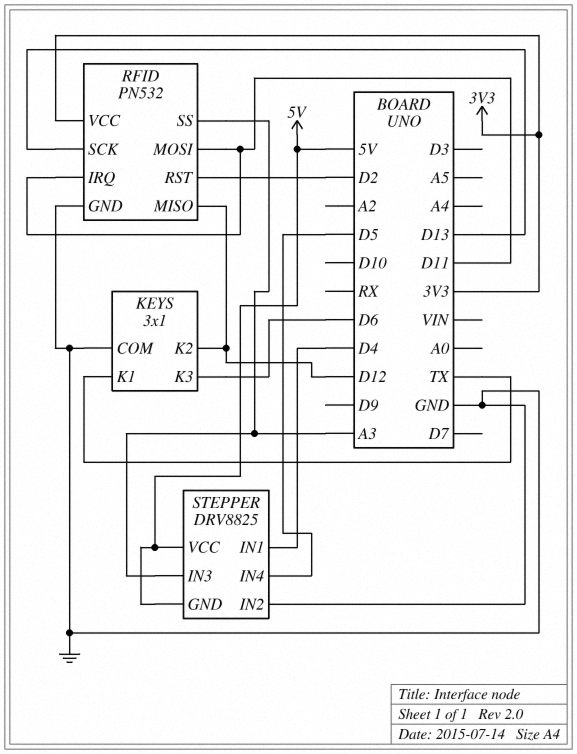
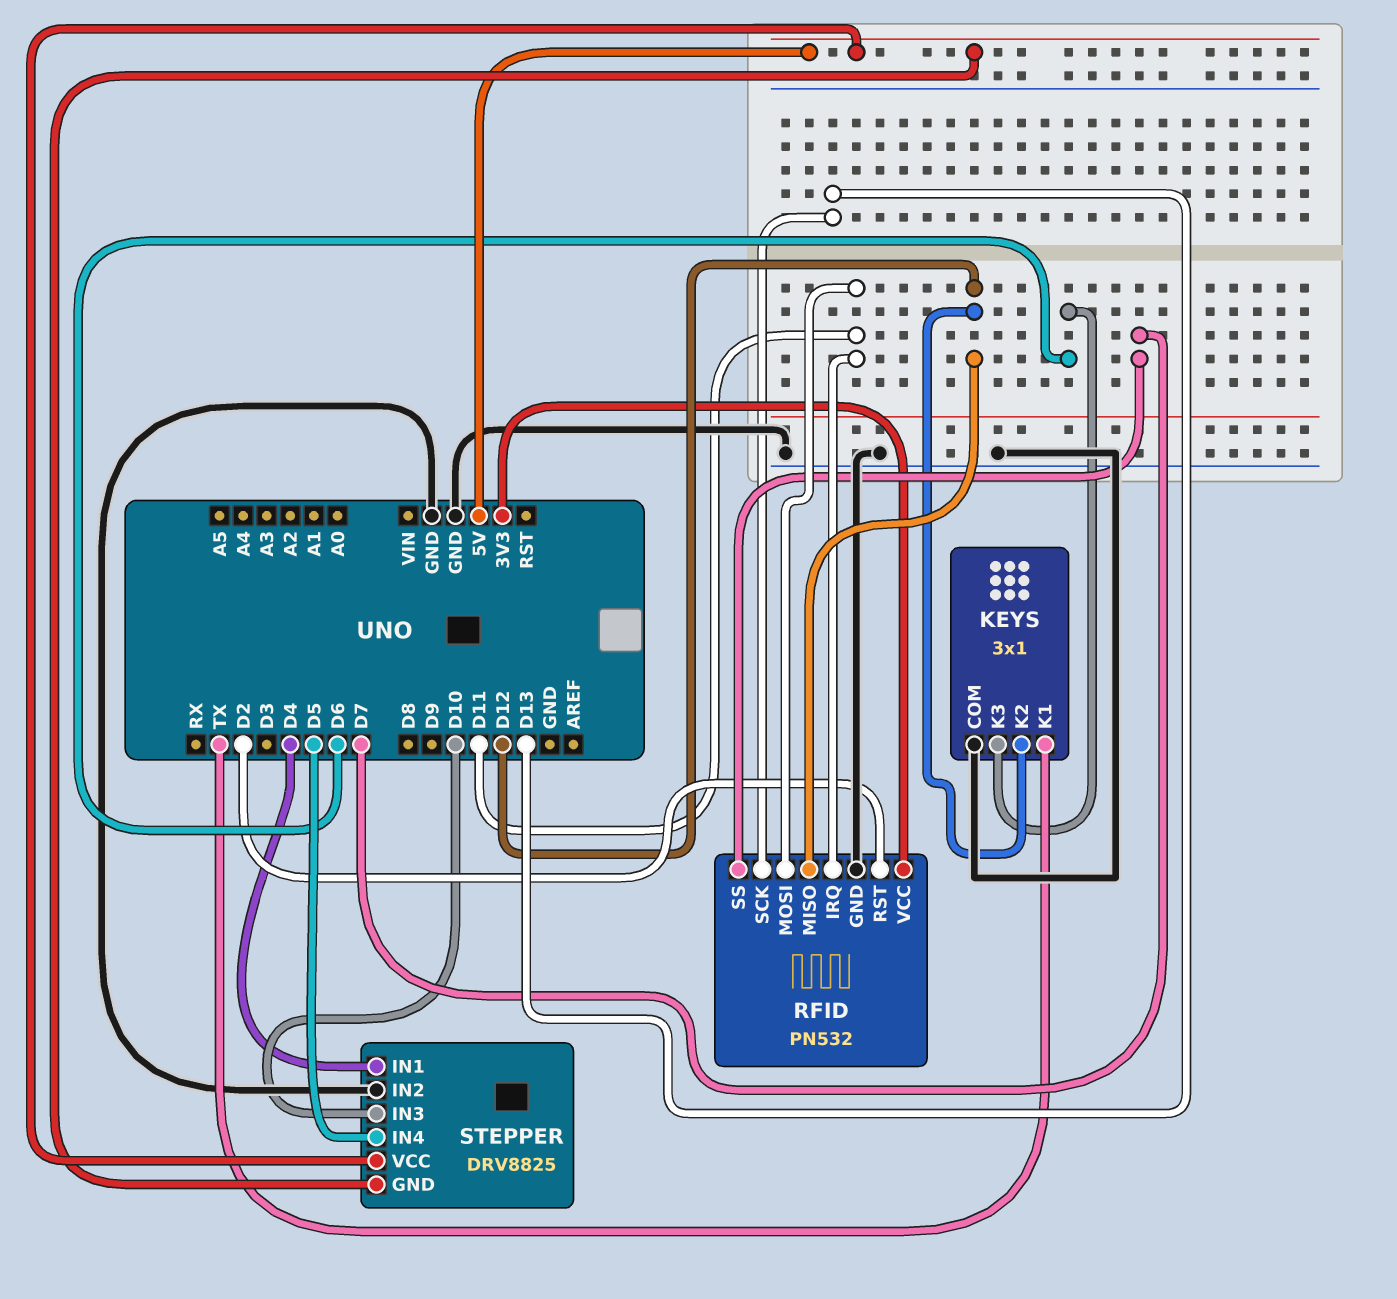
RFID pin SS: A3 -> D7
STEPPER pin IN3: A3 -> D10

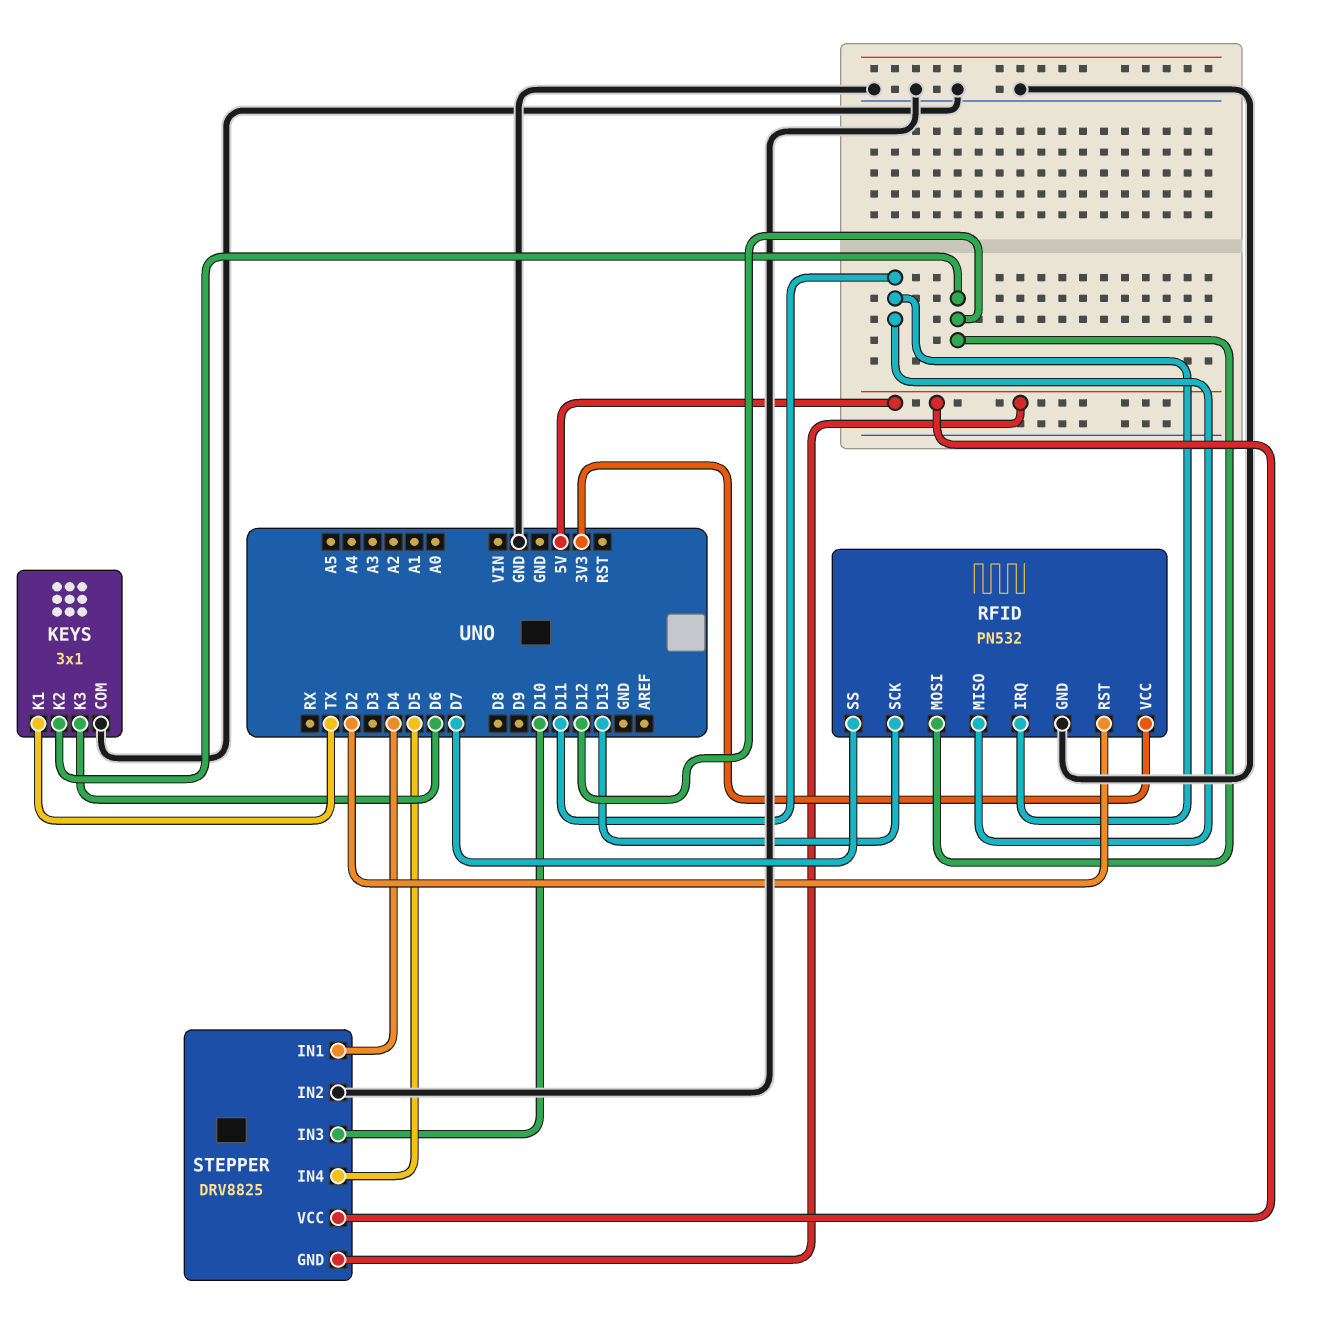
RFID pin MISO: D12 -> D11
RFID pin MOSI: D11 -> D12

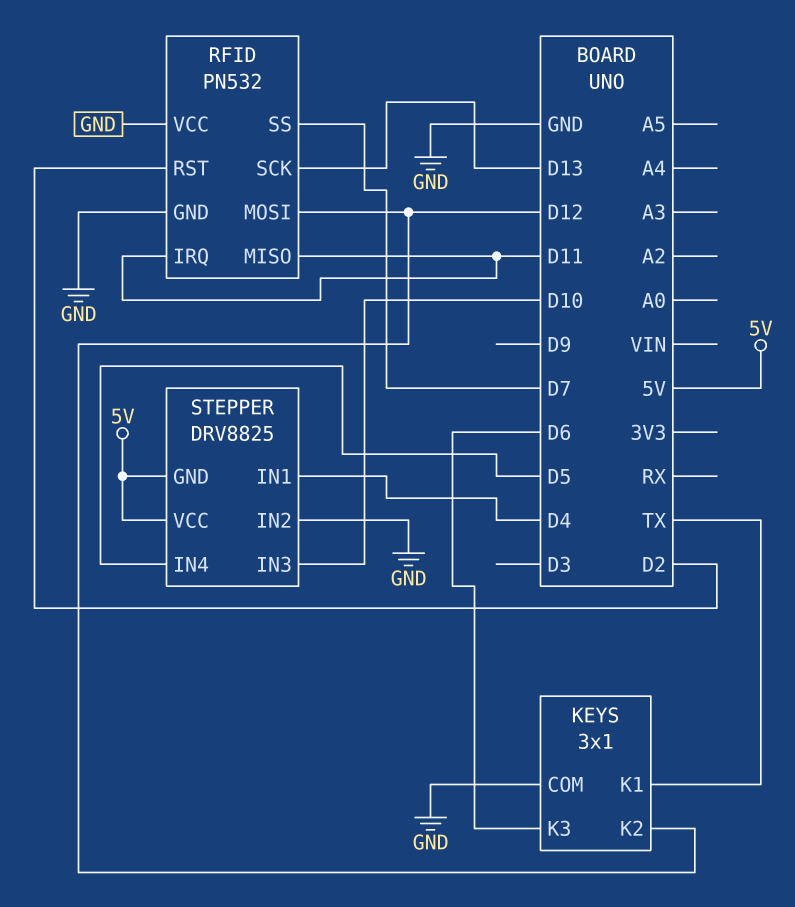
RFID pin VCC: 3V3 -> GND

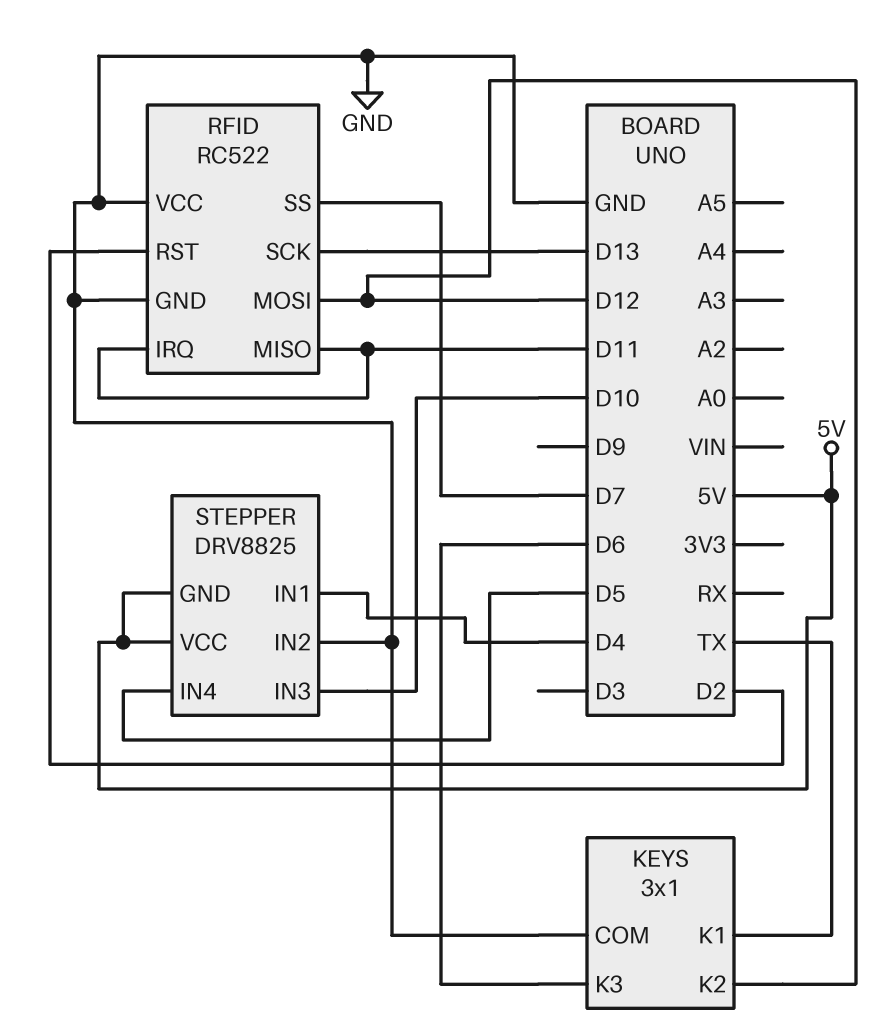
RFID: PN532 -> RC522

